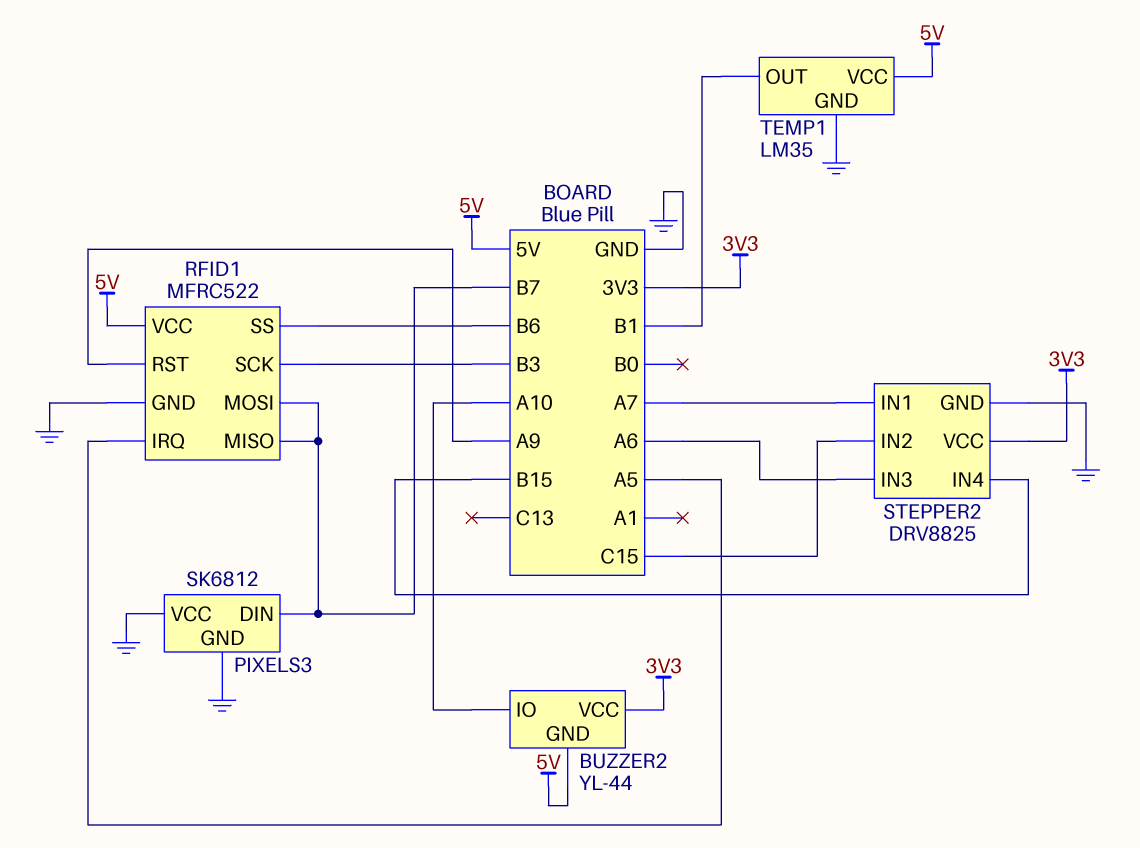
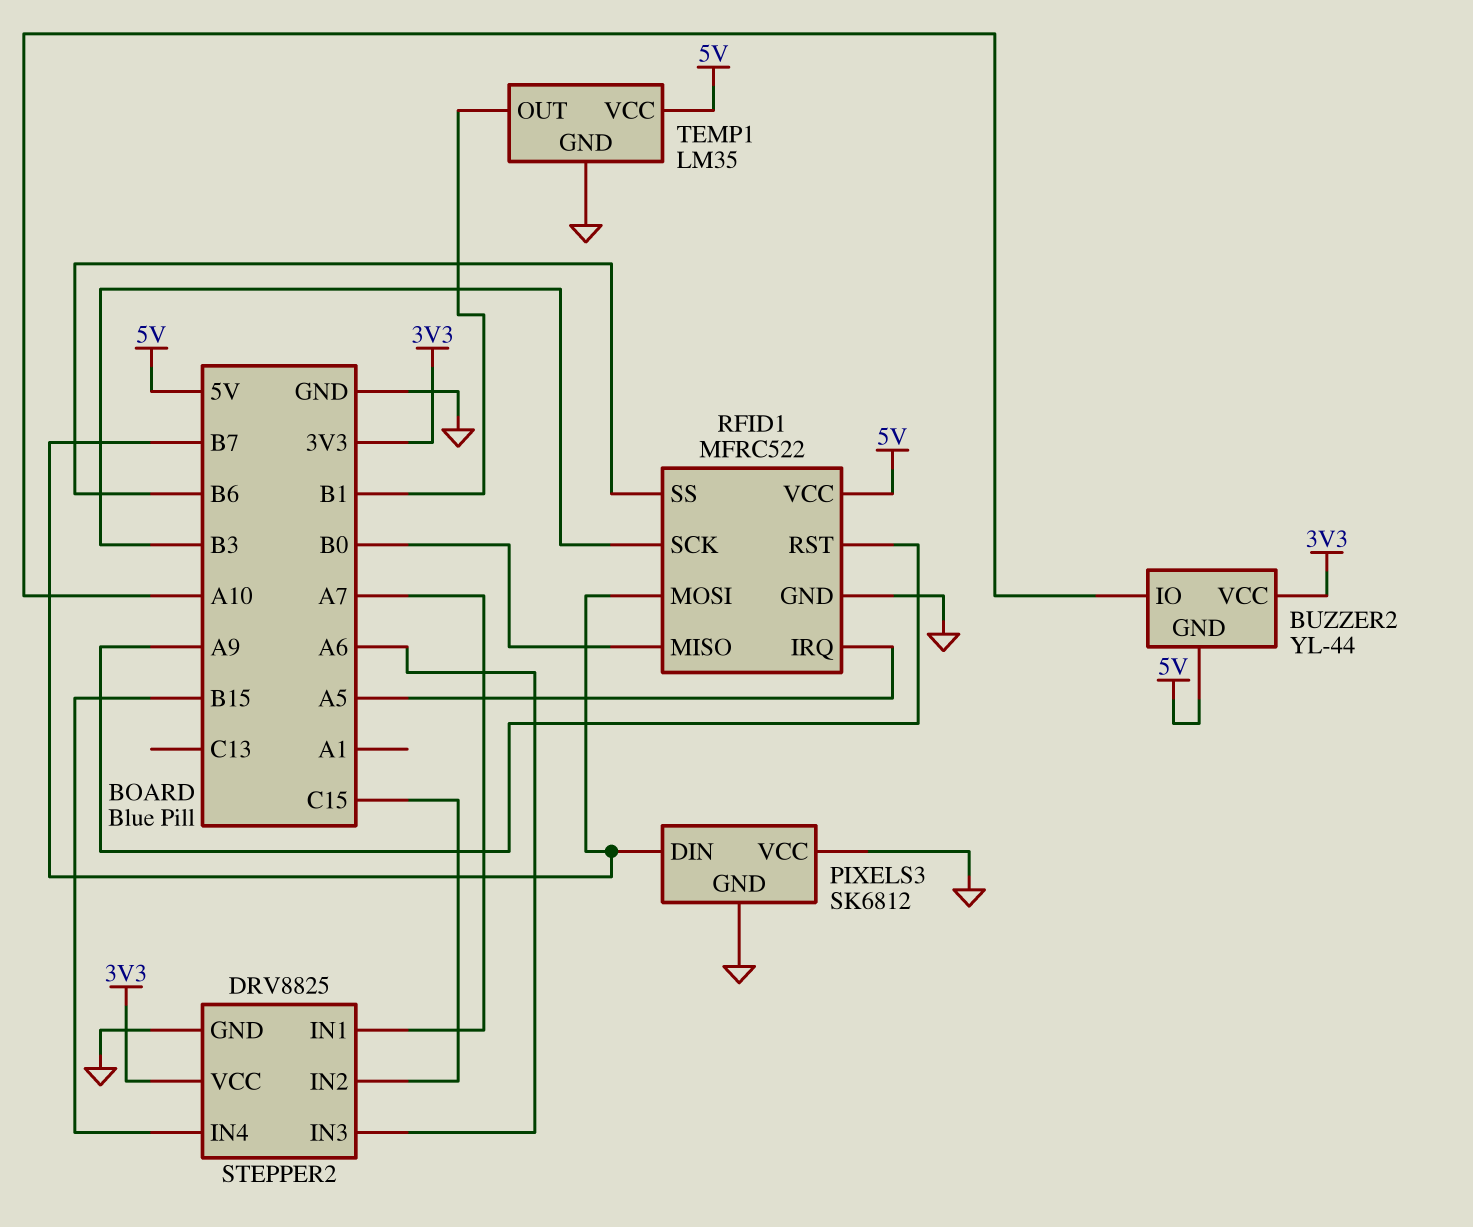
RFID1 pin MISO: B7 -> B0

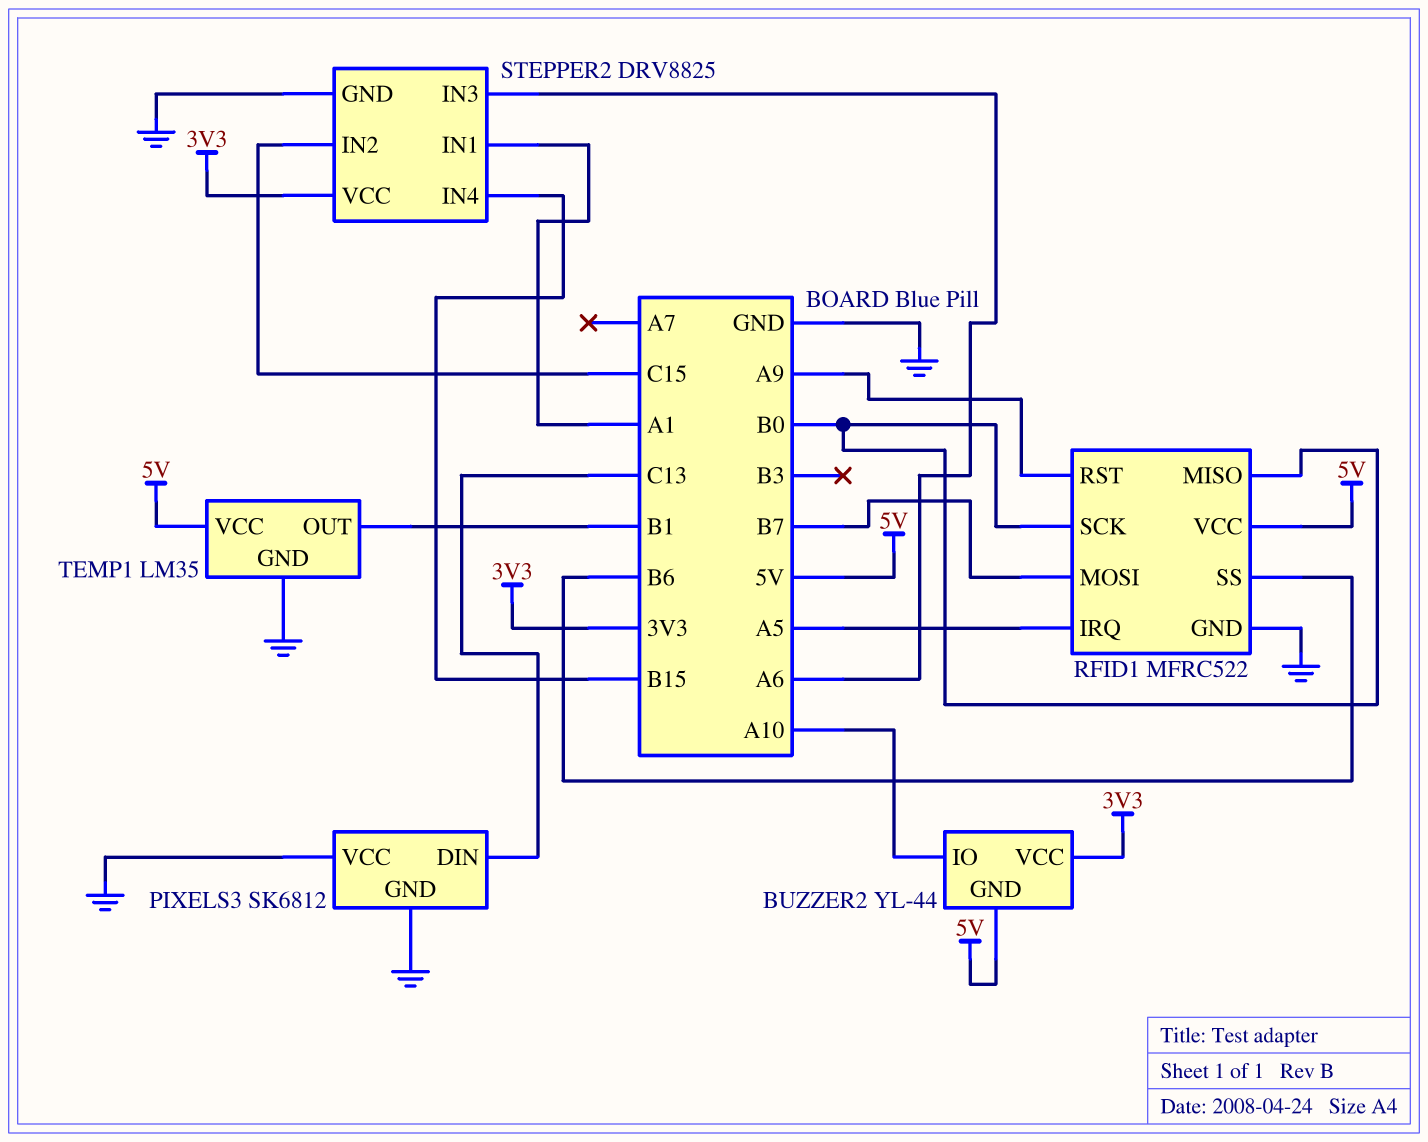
PIXELS3 pin DIN: B7 -> C13
RFID1 pin SCK: B3 -> B0
STEPPER2 pin IN1: A7 -> A1

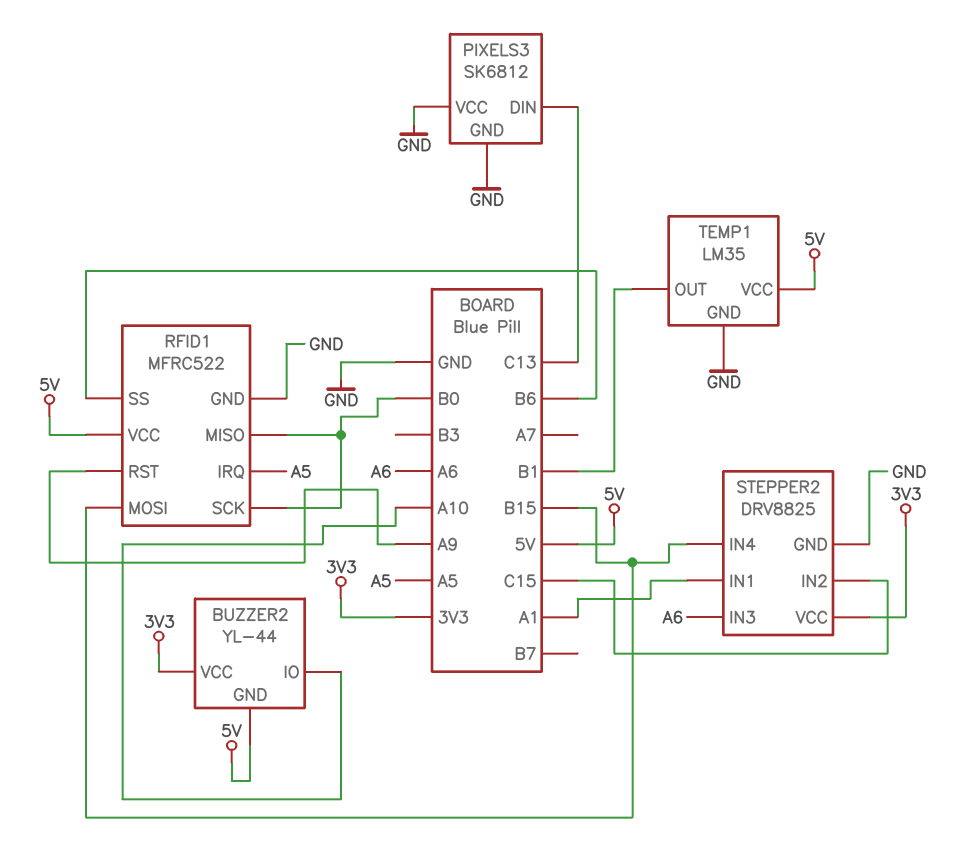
RFID1 pin MOSI: B7 -> B15

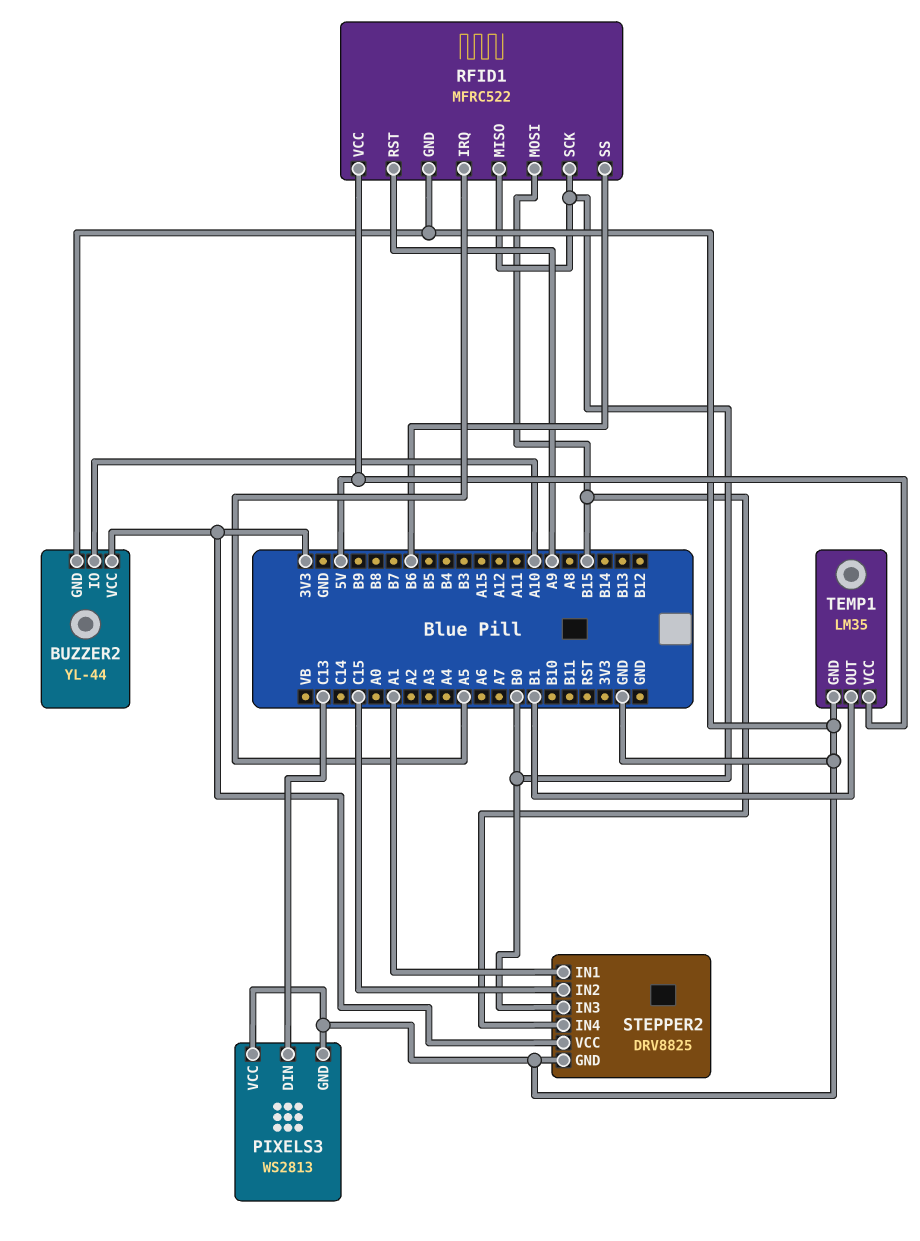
BUZZER2 pin GND: 5V -> GND
PIXELS3: SK6812 -> WS2813
STEPPER2 pin IN3: A6 -> B0

